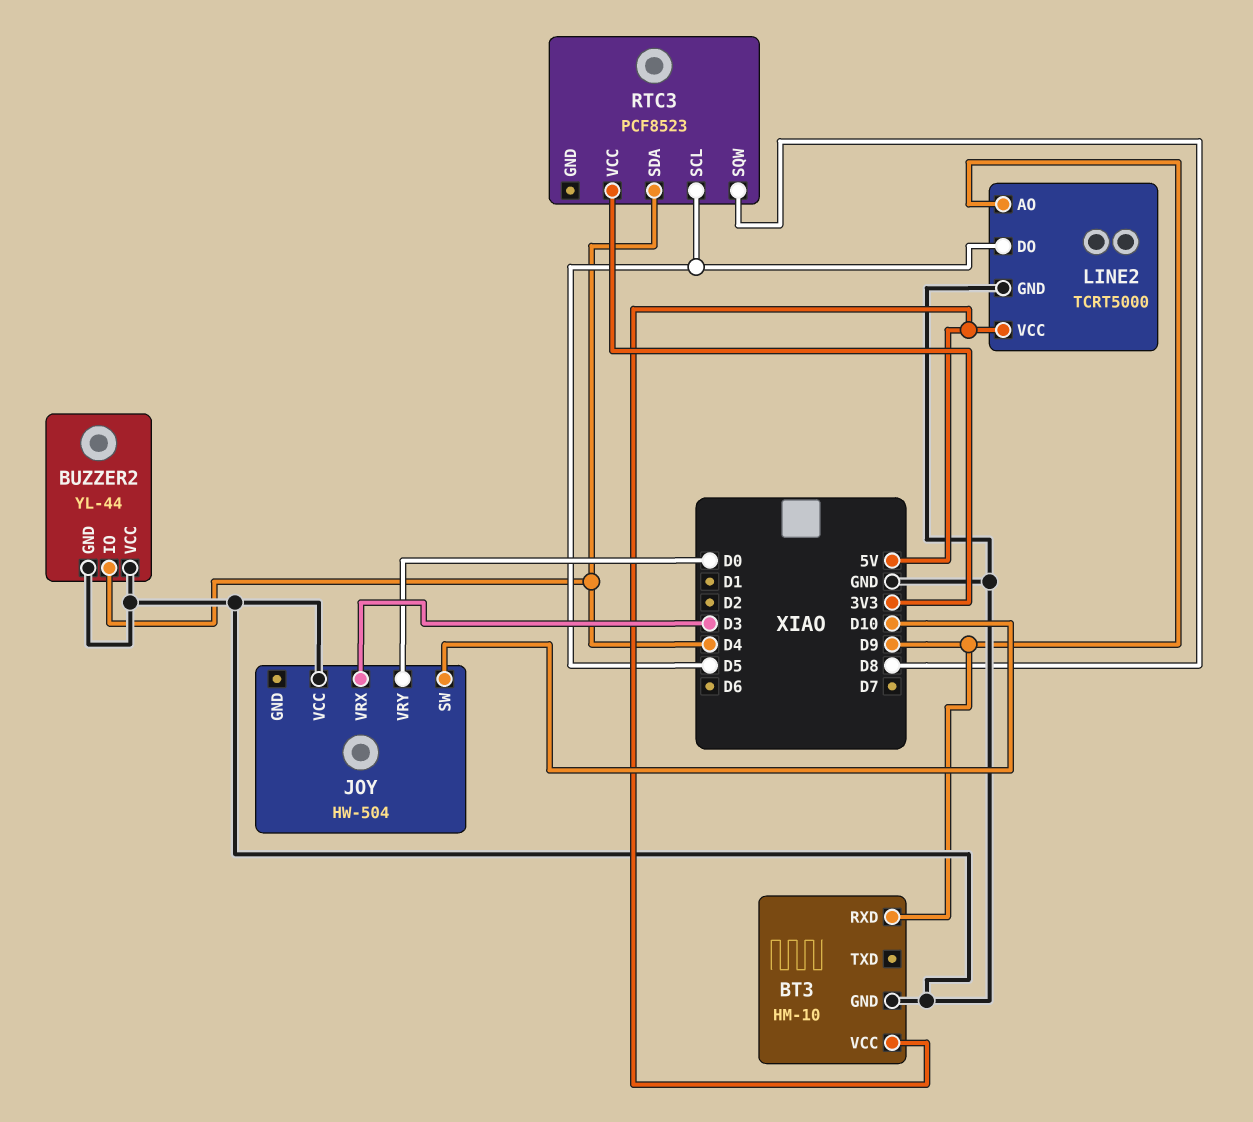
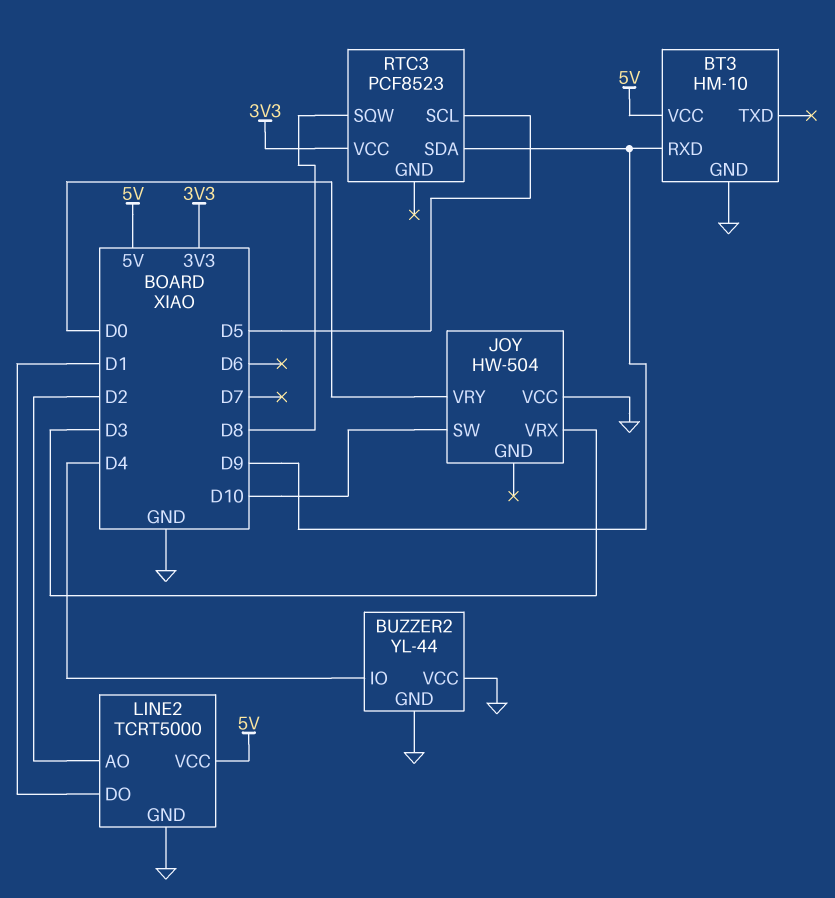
LINE2 pin AO: D9 -> D2
LINE2 pin DO: D5 -> D1
RTC3 pin SDA: D4 -> D9

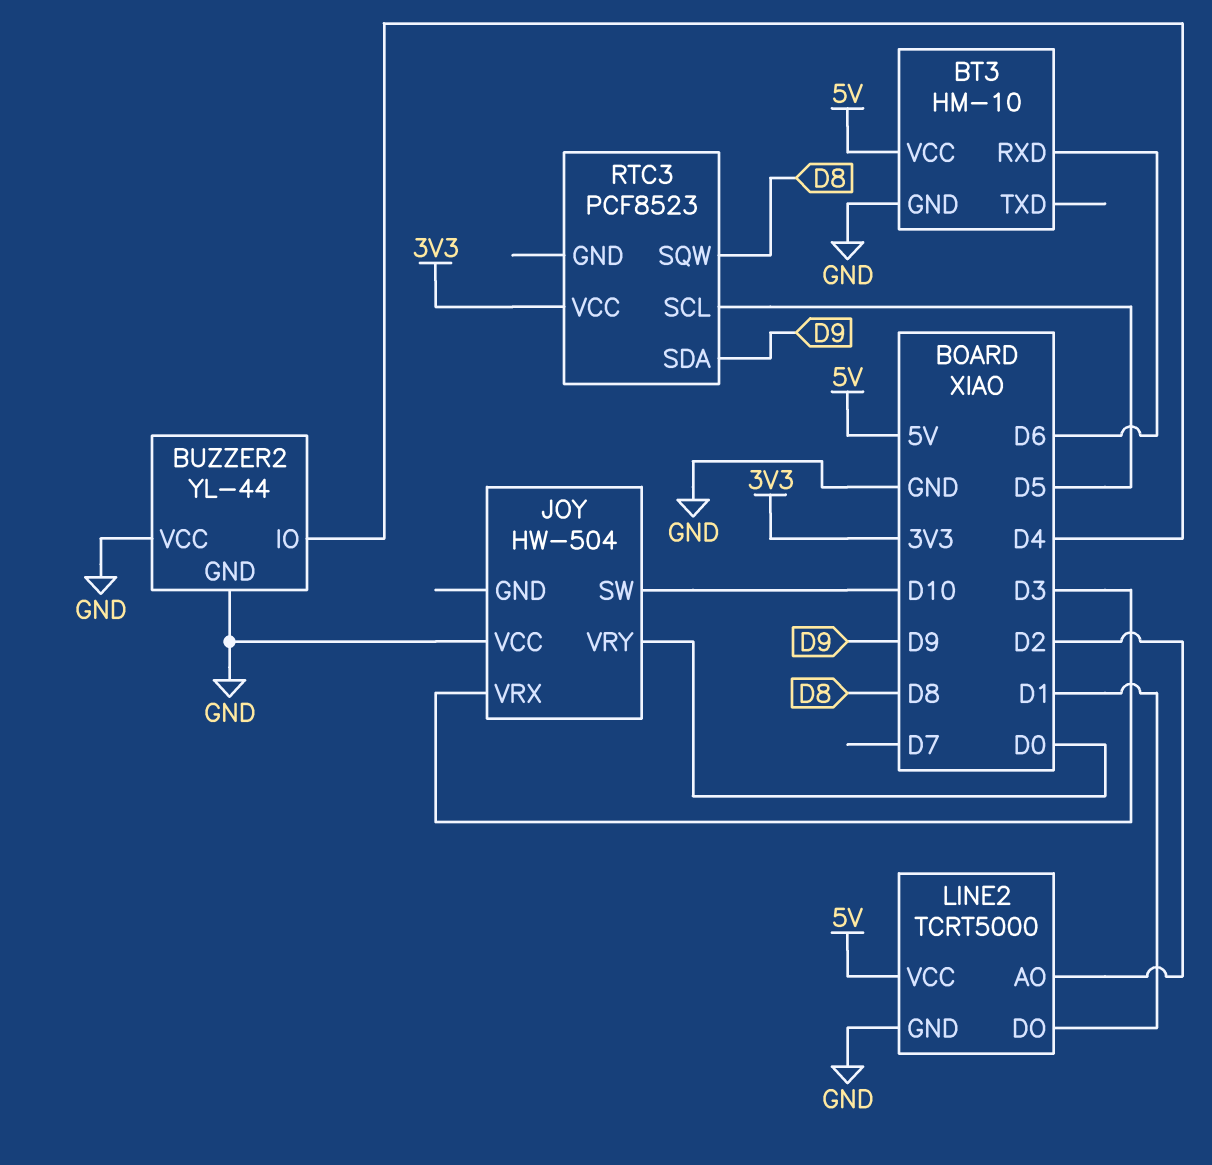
BT3 pin RXD: D9 -> D6

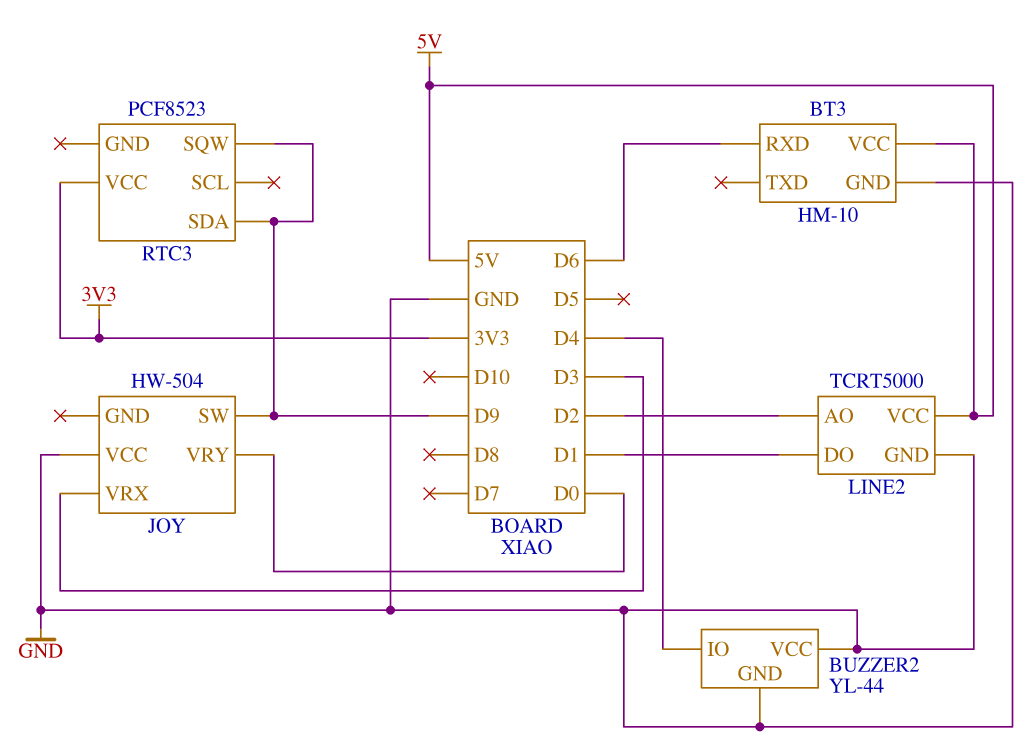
JOY pin SW: D10 -> D9
RTC3 pin SCL: D5 -> none
RTC3 pin SQW: D8 -> D9

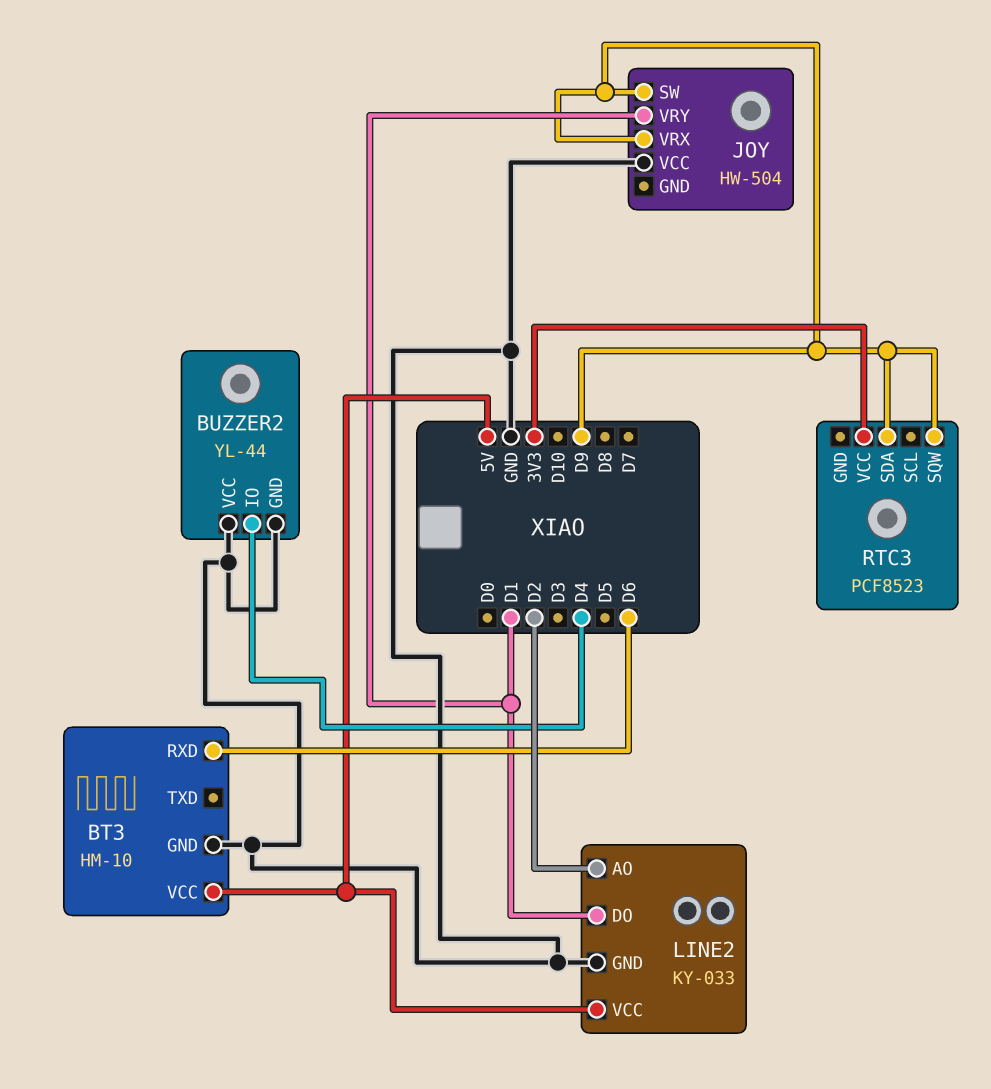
JOY pin VRX: D3 -> D9
JOY pin VRY: D0 -> D1
LINE2: TCRT5000 -> KY-033

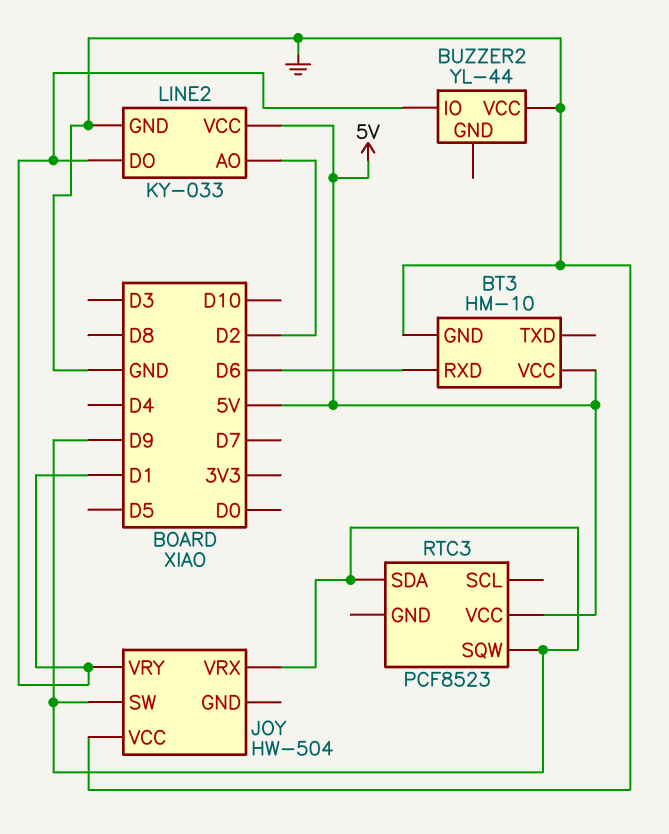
BUZZER2 pin GND: GND -> none
BUZZER2 pin IO: D4 -> D1
RTC3 pin VCC: 3V3 -> 5V

